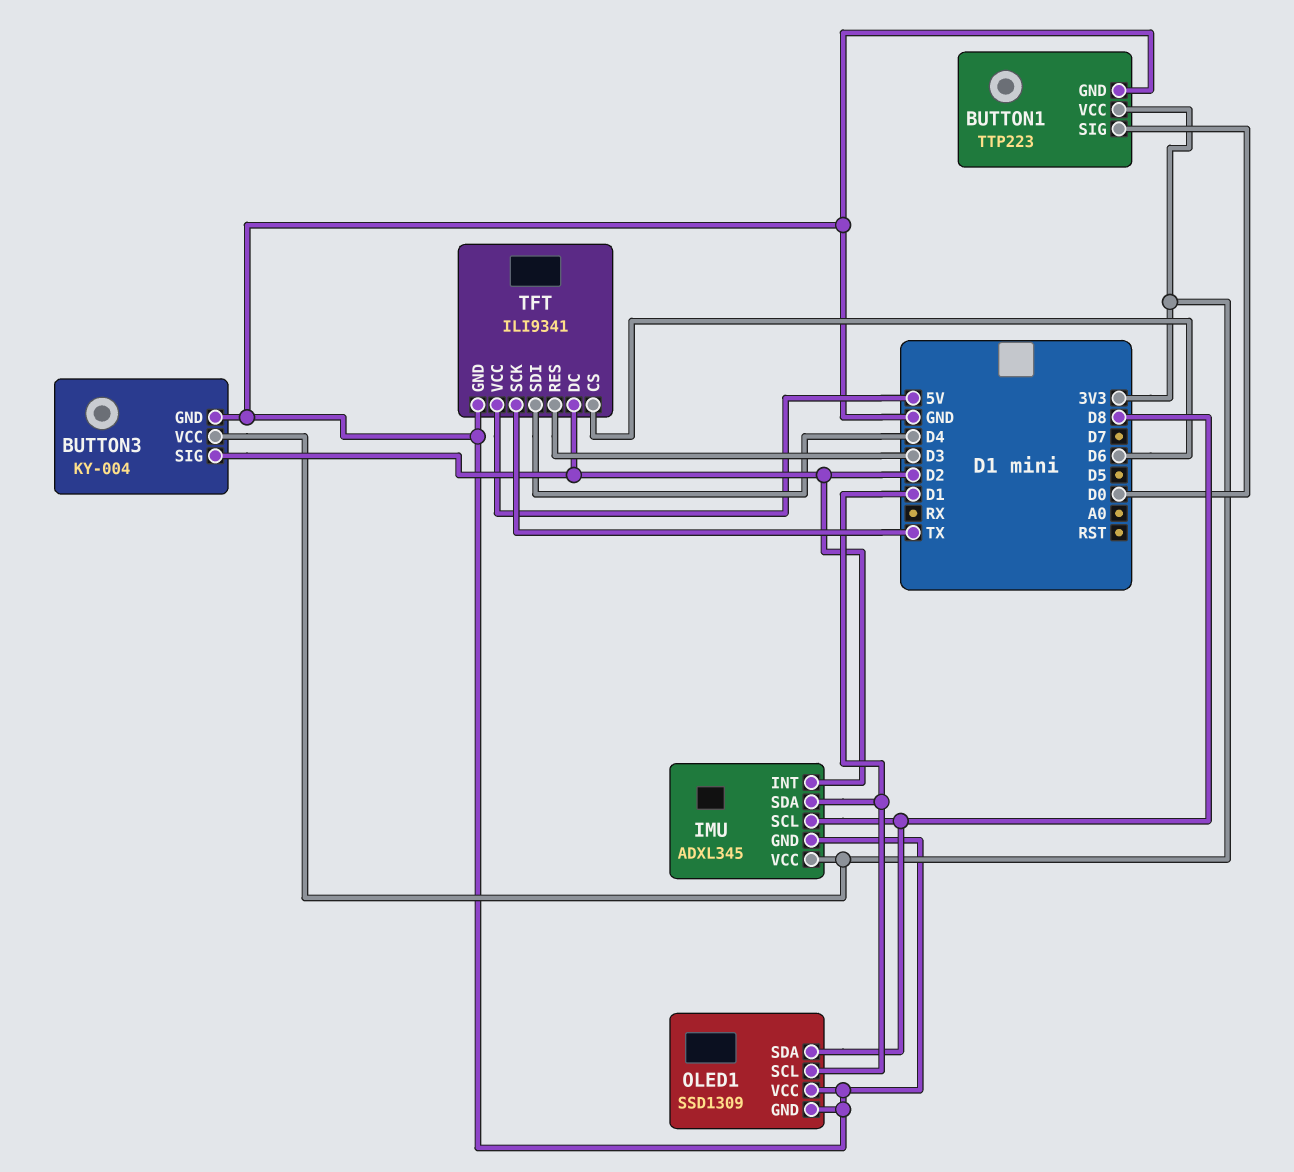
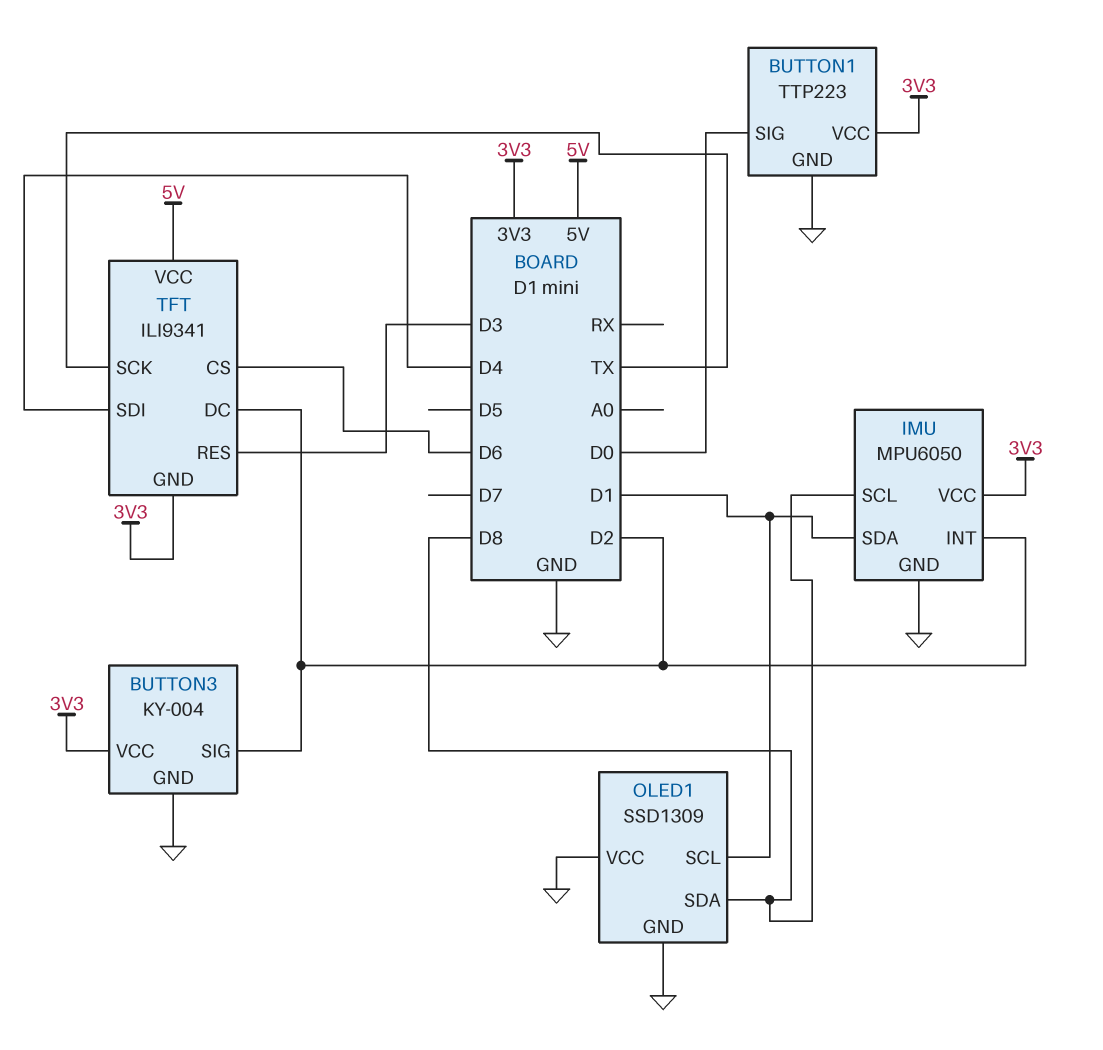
IMU: ADXL345 -> MPU6050
TFT pin GND: GND -> 3V3

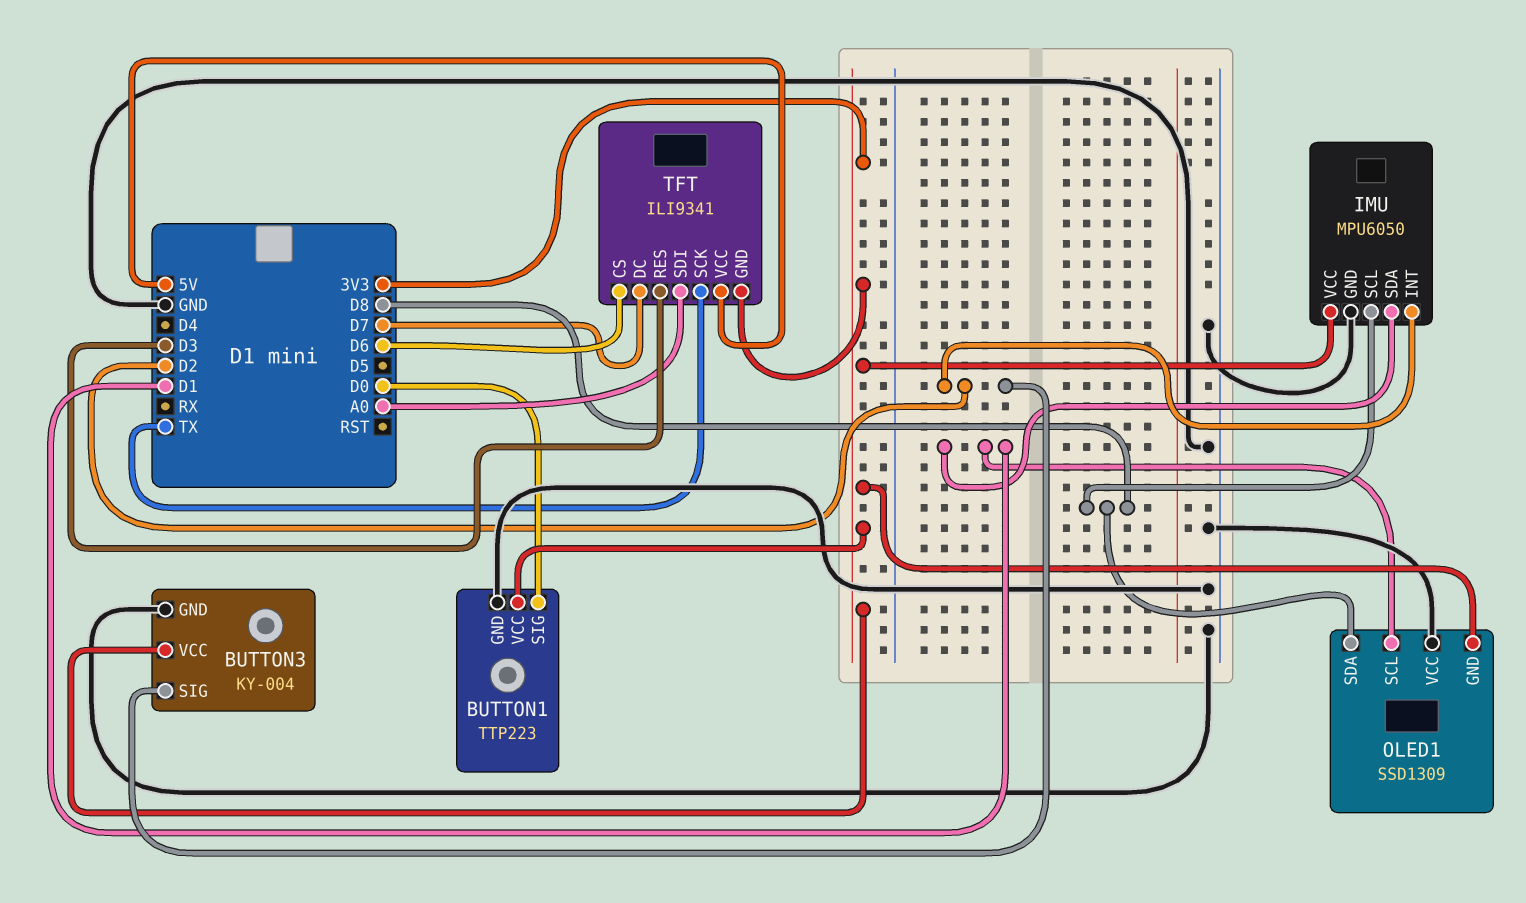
OLED1 pin GND: GND -> 3V3
TFT pin DC: D2 -> D7
TFT pin SDI: D4 -> A0

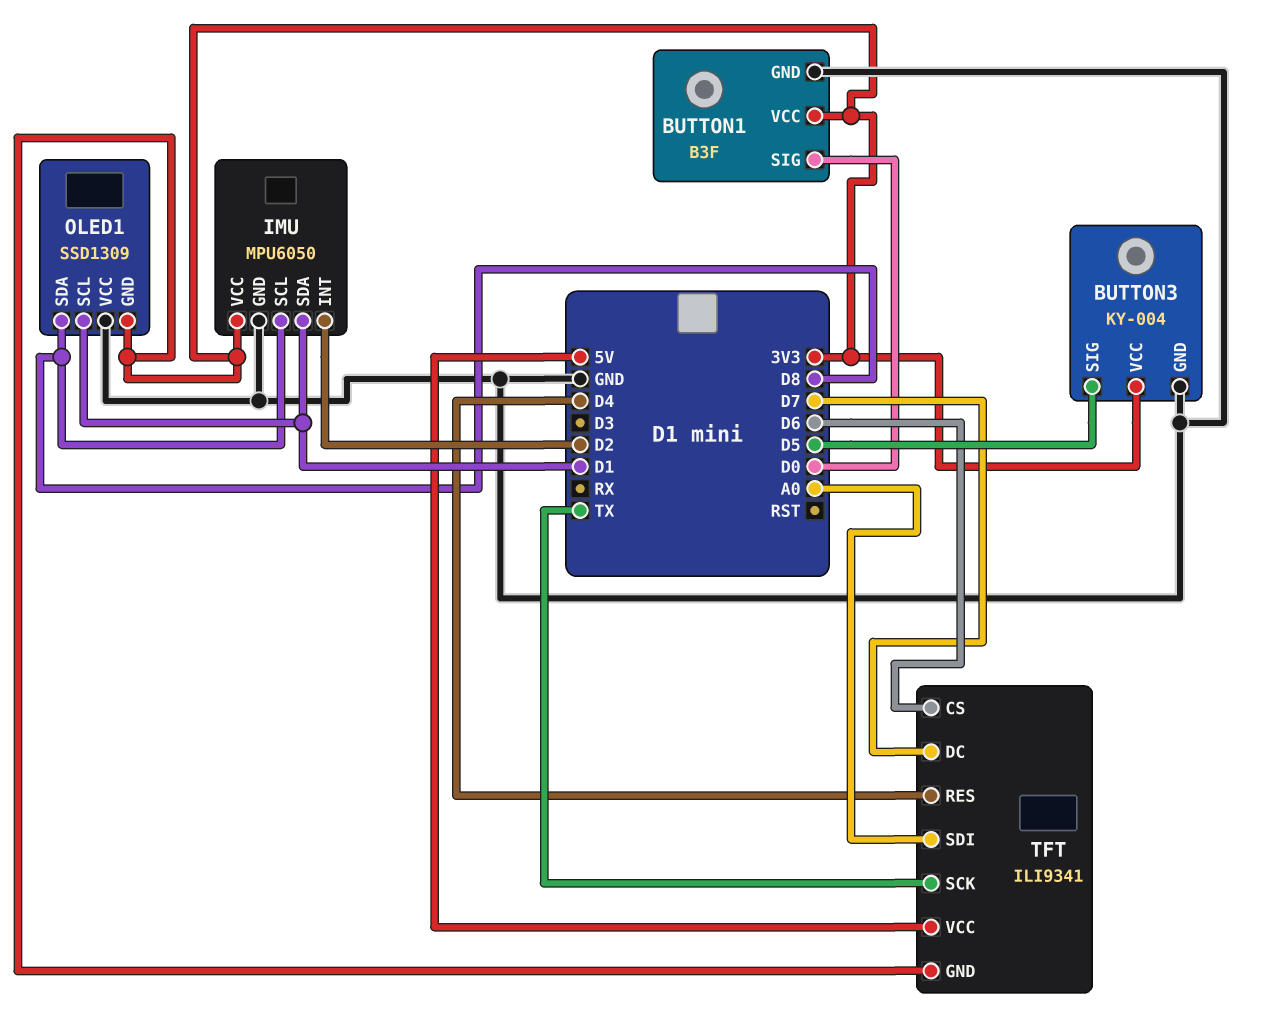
BUTTON1: TTP223 -> B3F
BUTTON3 pin SIG: D2 -> D5
TFT pin RES: D3 -> D4

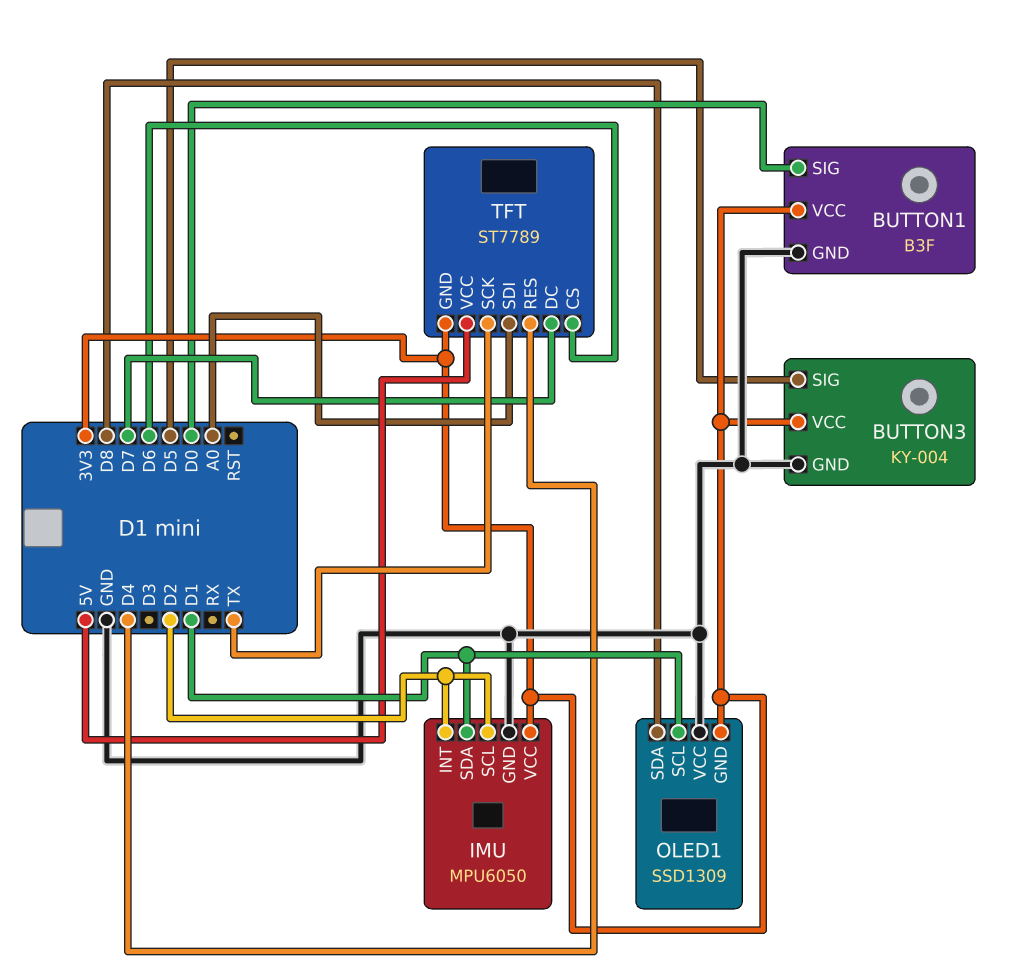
IMU pin SCL: D8 -> D2
TFT: ILI9341 -> ST7789

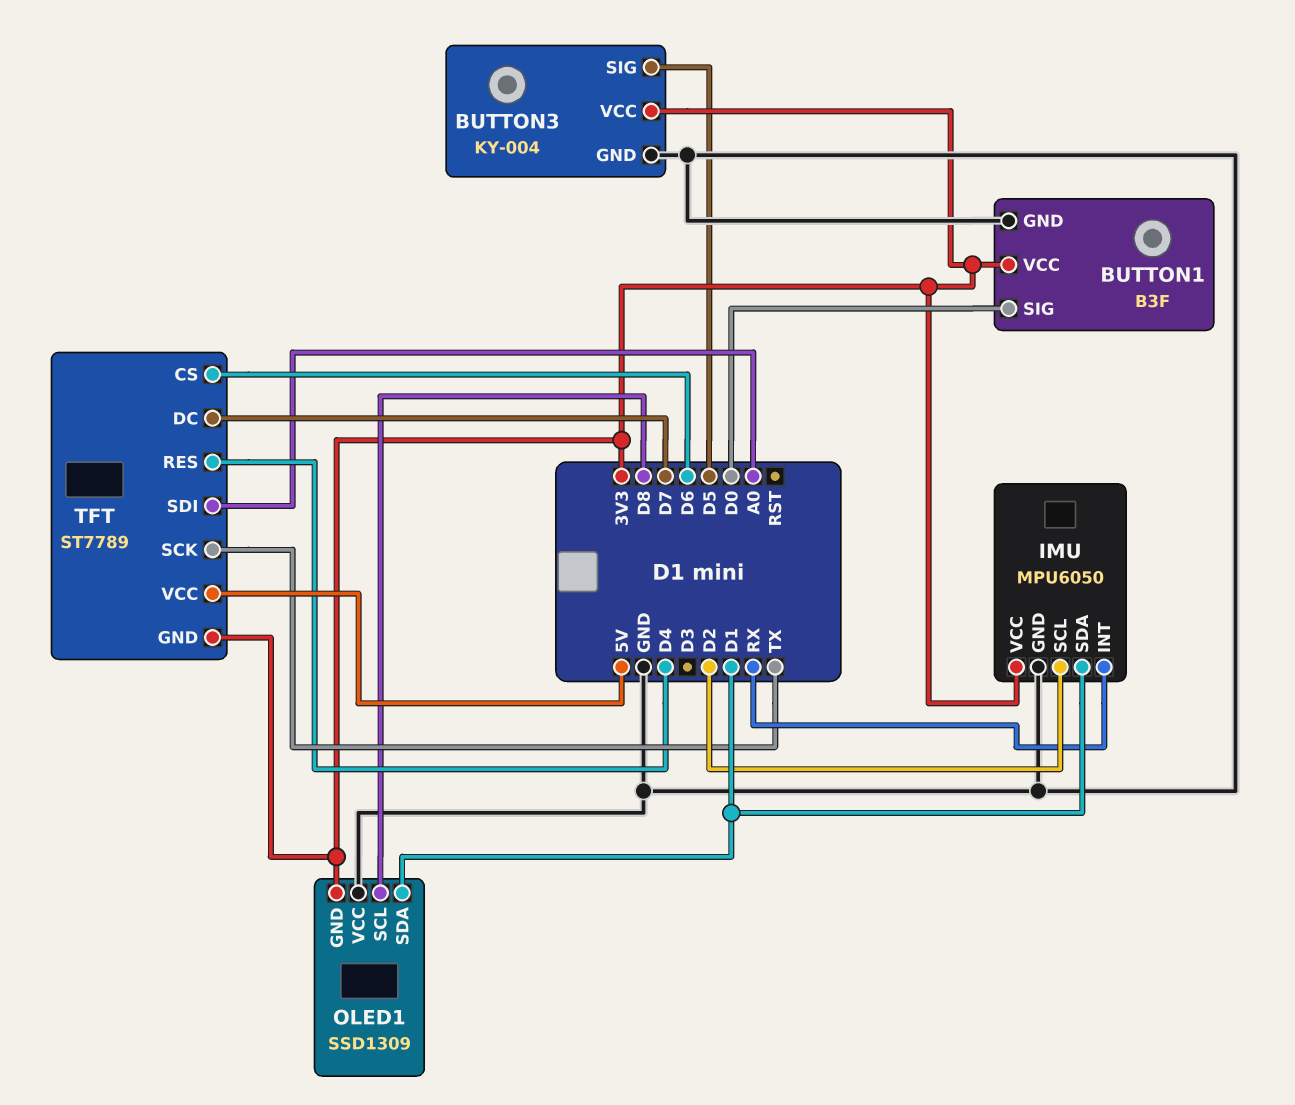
IMU pin INT: D2 -> RX
OLED1 pin SCL: D1 -> D8
OLED1 pin SDA: D8 -> D1

